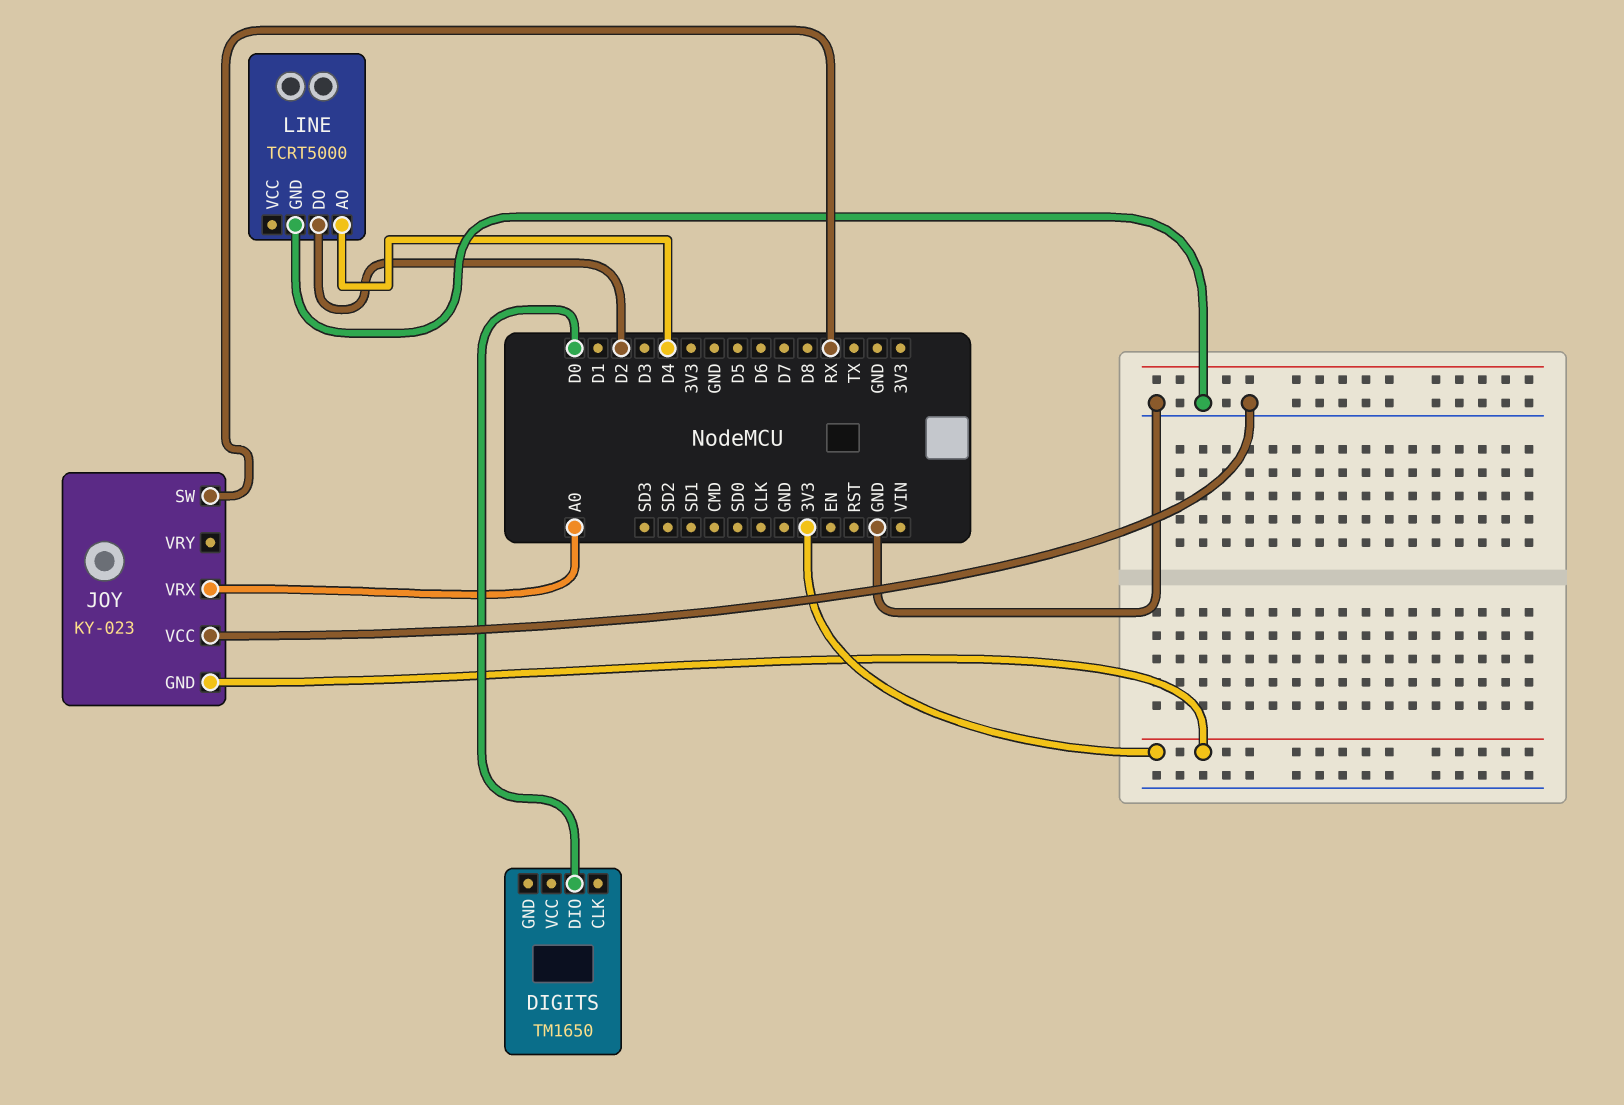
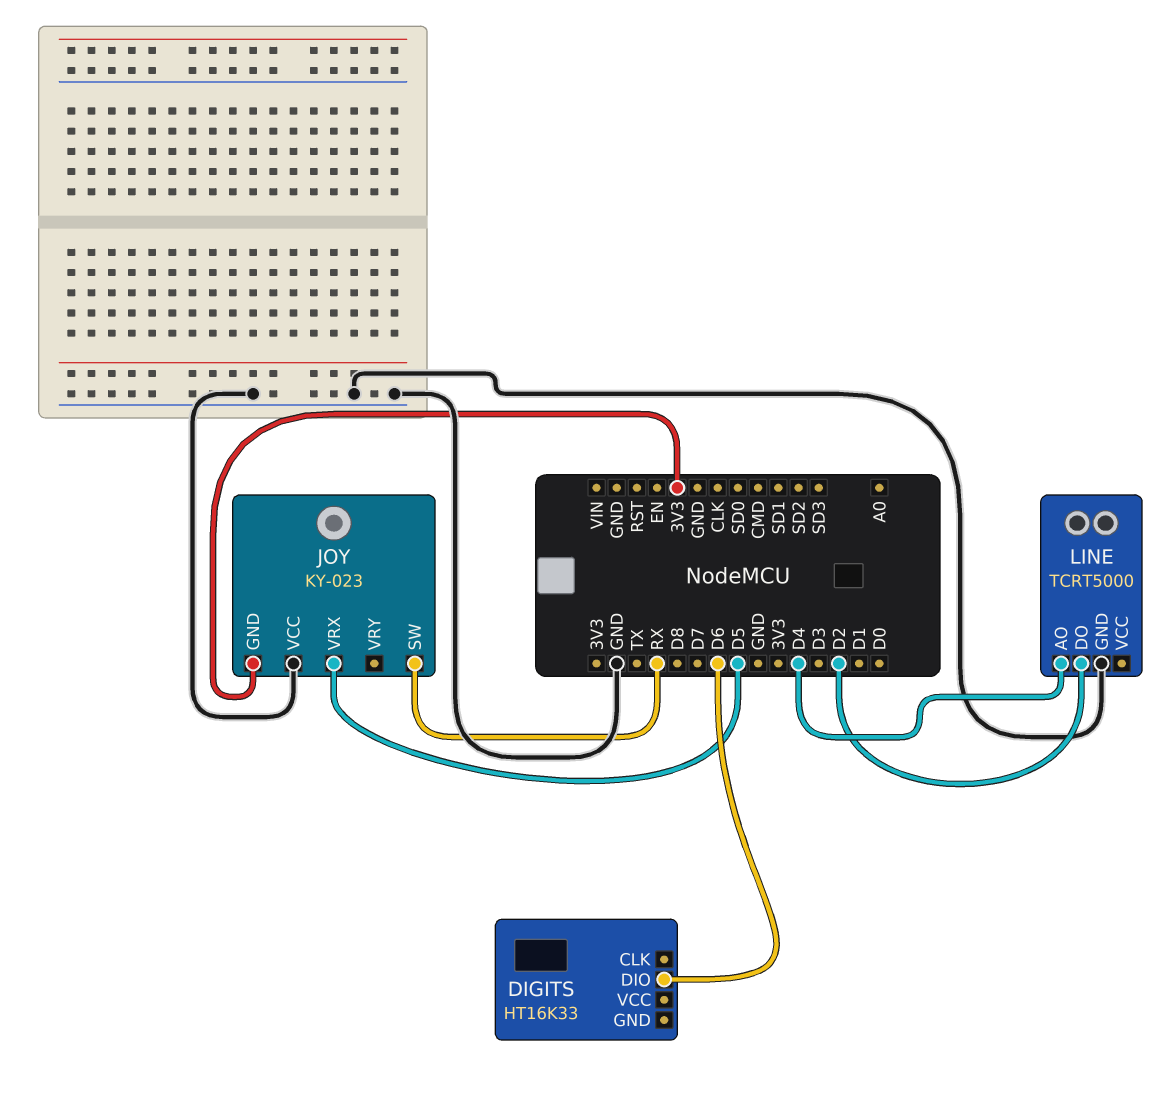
DIGITS: TM1650 -> HT16K33
DIGITS pin DIO: D0 -> D6
JOY pin VRX: A0 -> D5

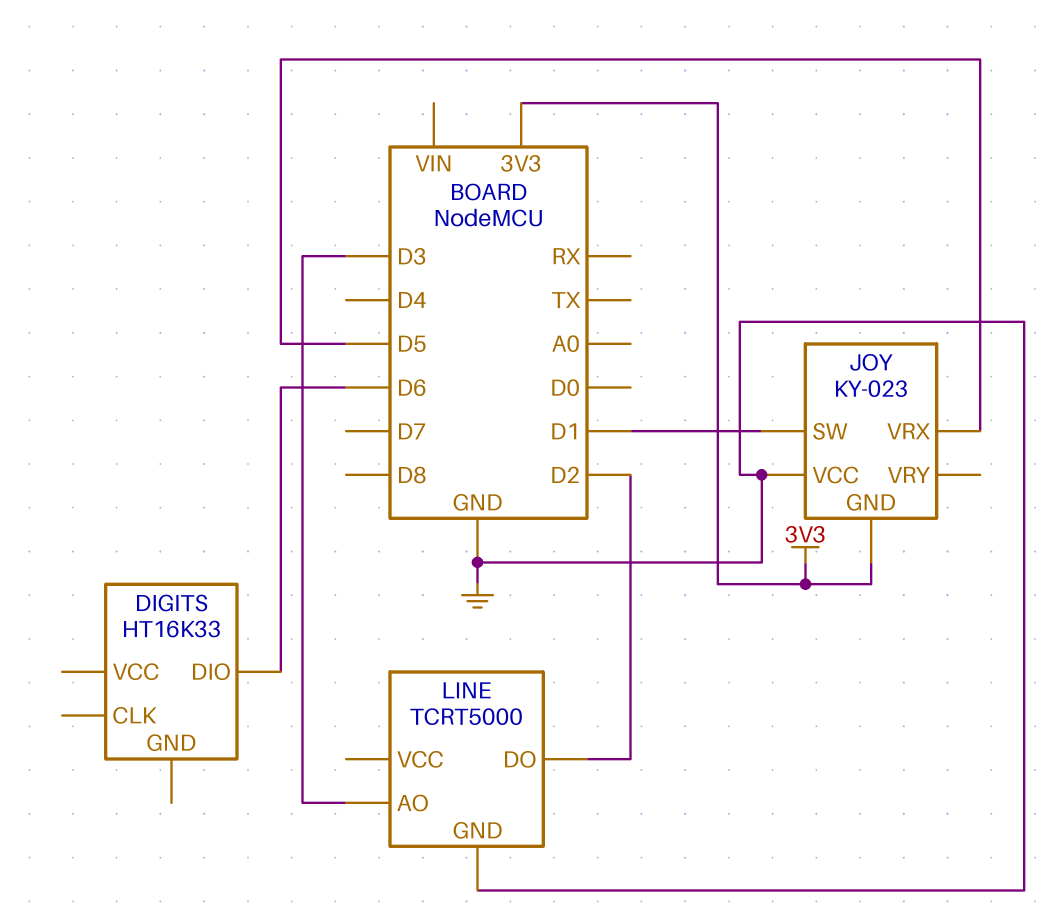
JOY pin SW: RX -> D1
LINE pin AO: D4 -> D3

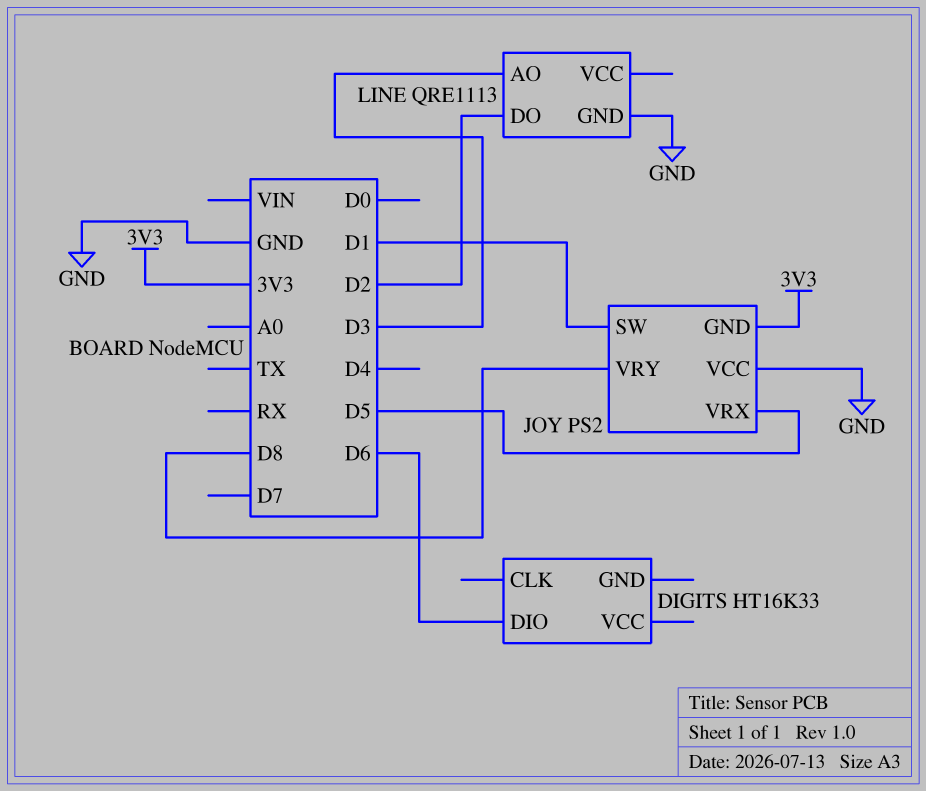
JOY: KY-023 -> PS2
JOY pin VRY: none -> D8
LINE: TCRT5000 -> QRE1113

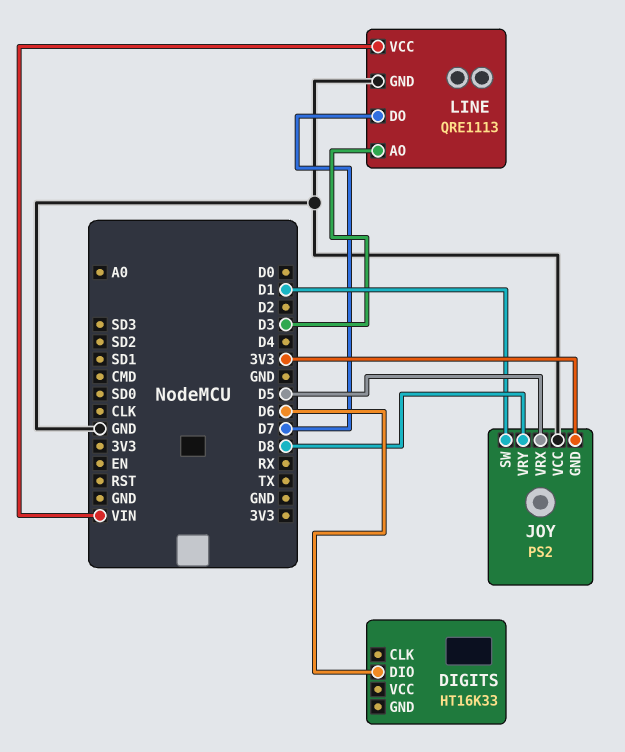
LINE pin DO: D2 -> D7
LINE pin VCC: none -> VIN

